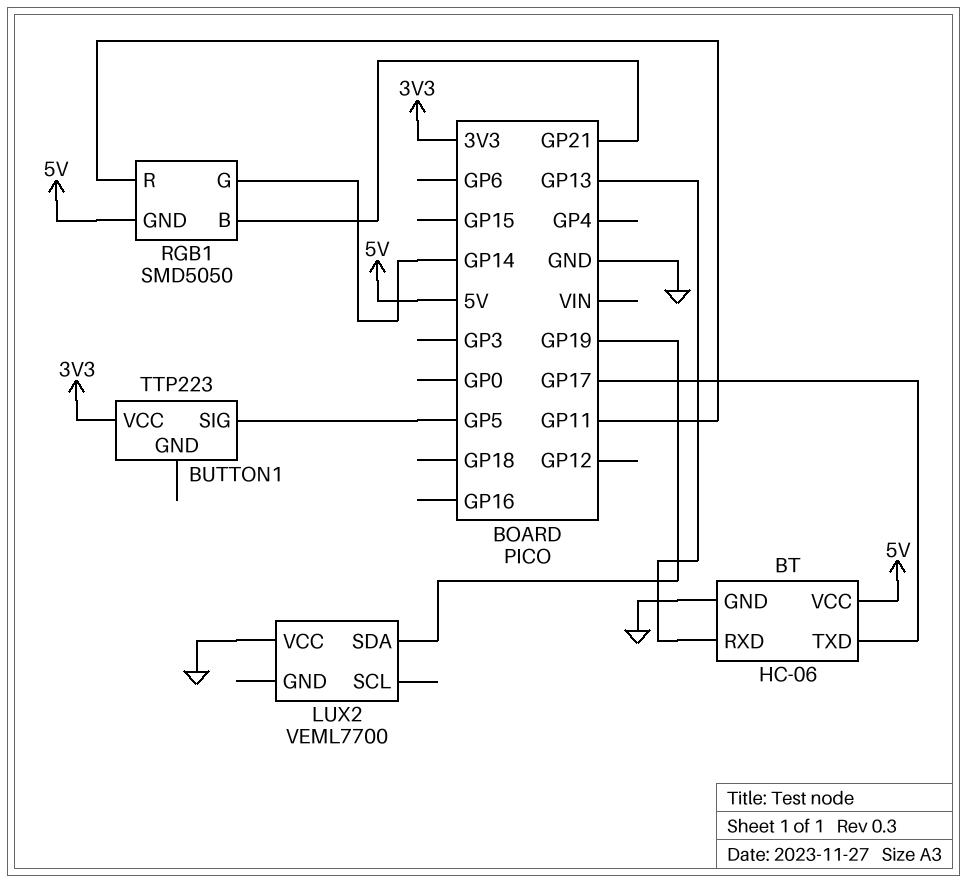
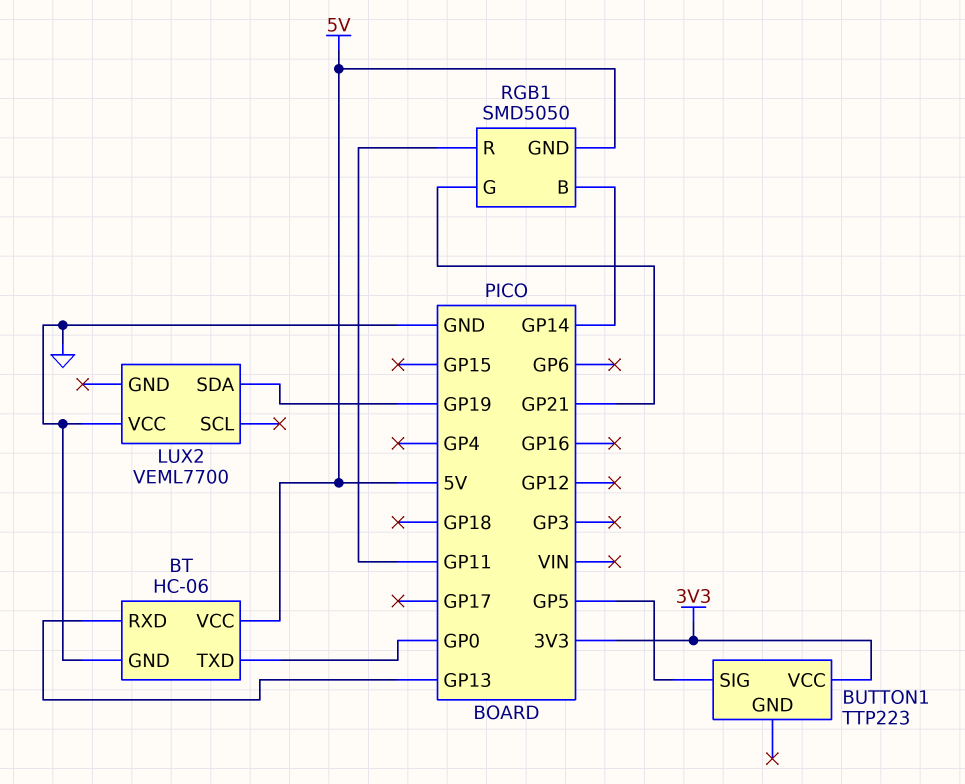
BT pin TXD: GP17 -> GP0
RGB1 pin B: GP21 -> GP14
RGB1 pin G: GP14 -> GP21

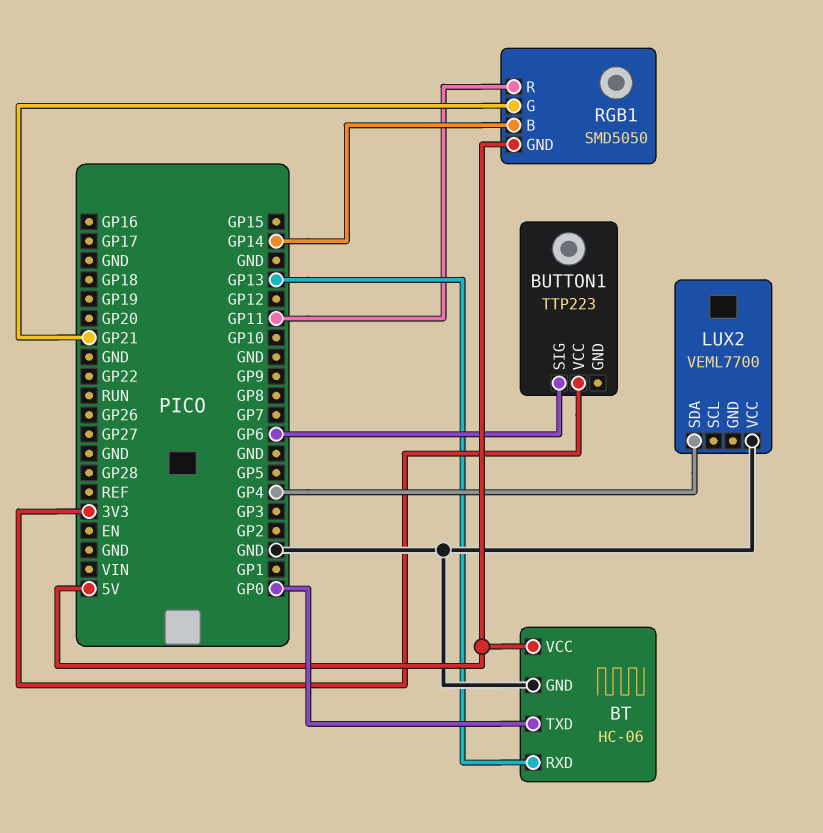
BUTTON1 pin SIG: GP5 -> GP6
LUX2 pin SDA: GP19 -> GP4

